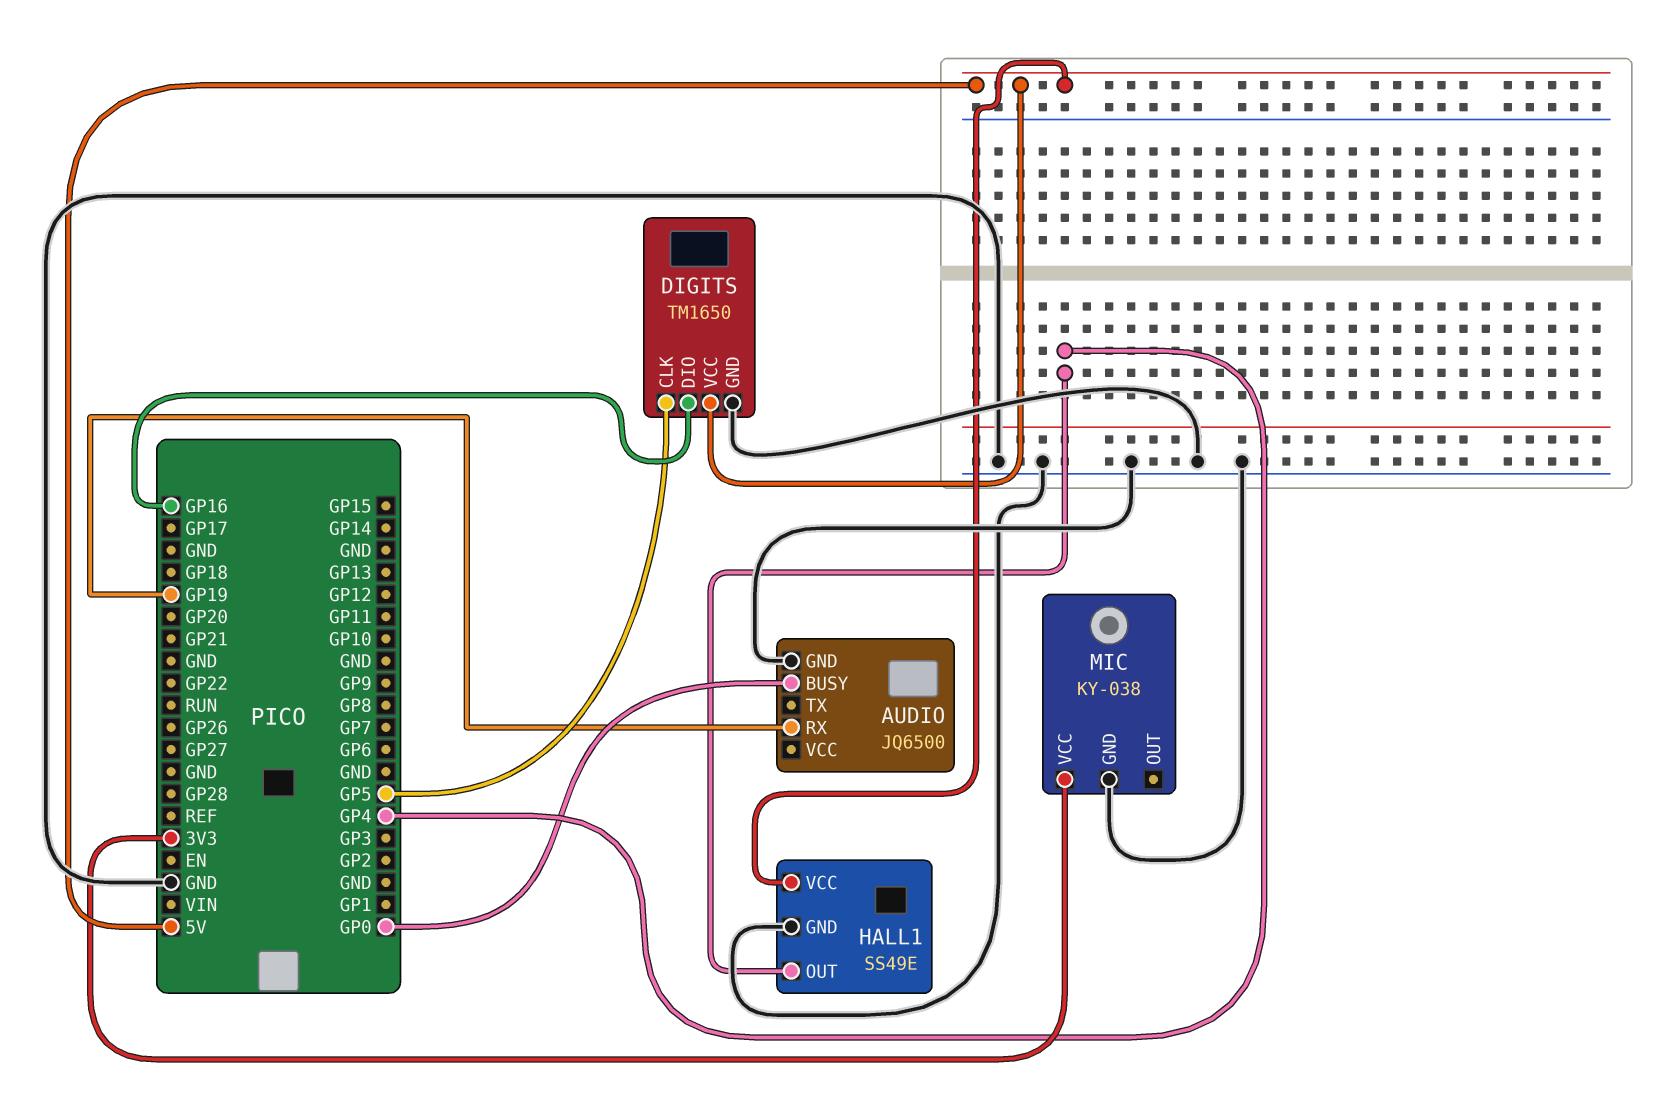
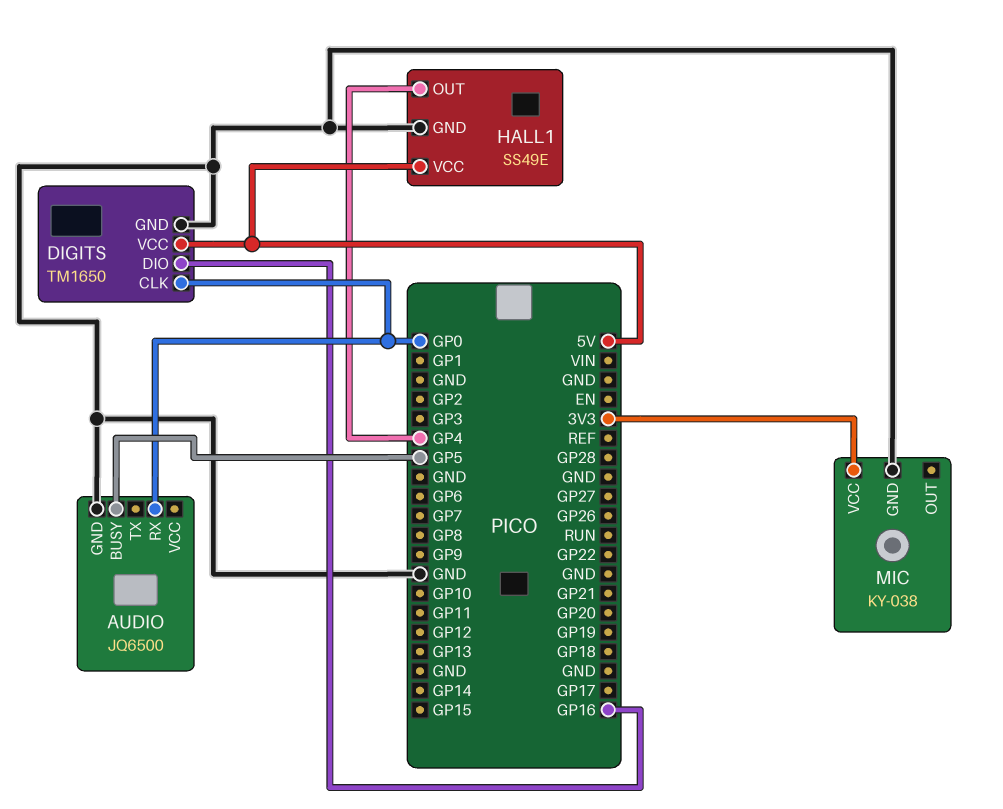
AUDIO pin BUSY: GP0 -> GP5
AUDIO pin RX: GP19 -> GP0
DIGITS pin CLK: GP5 -> GP0

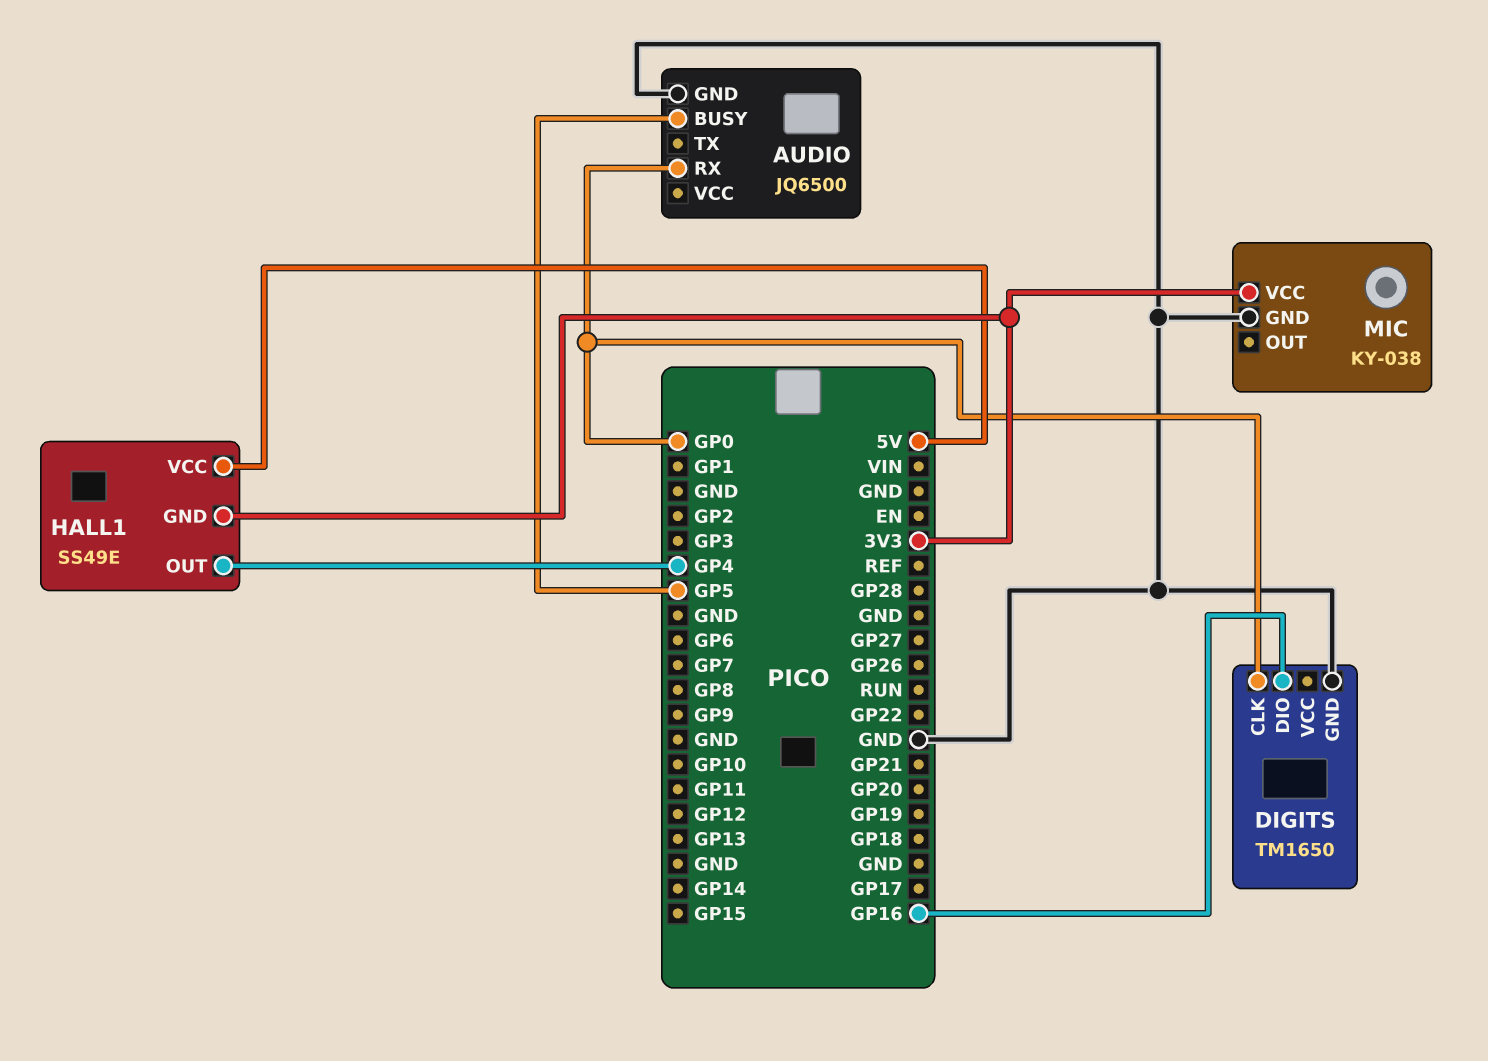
DIGITS pin VCC: 5V -> none
HALL1 pin GND: GND -> 3V3

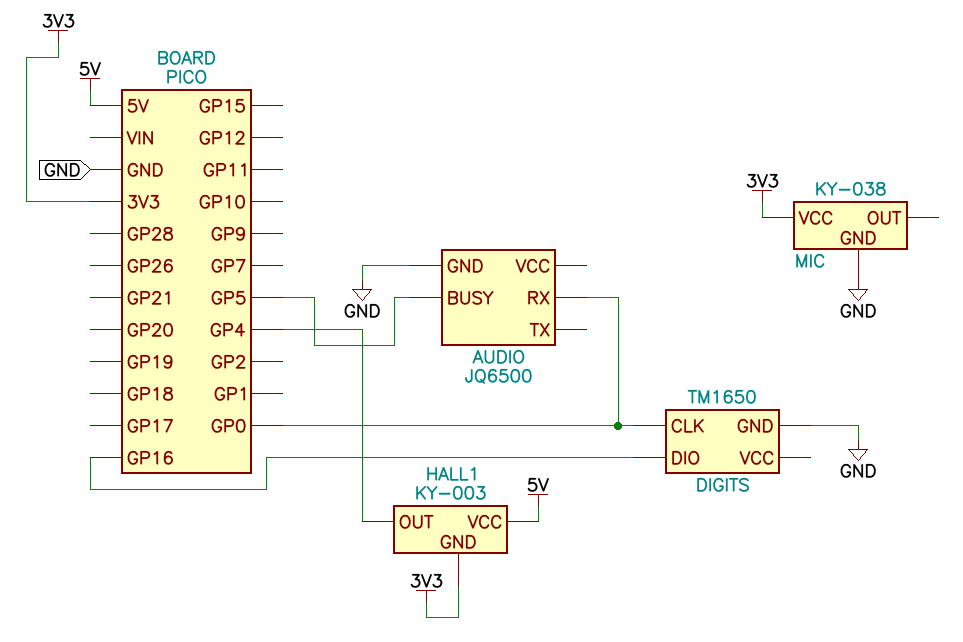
HALL1: SS49E -> KY-003

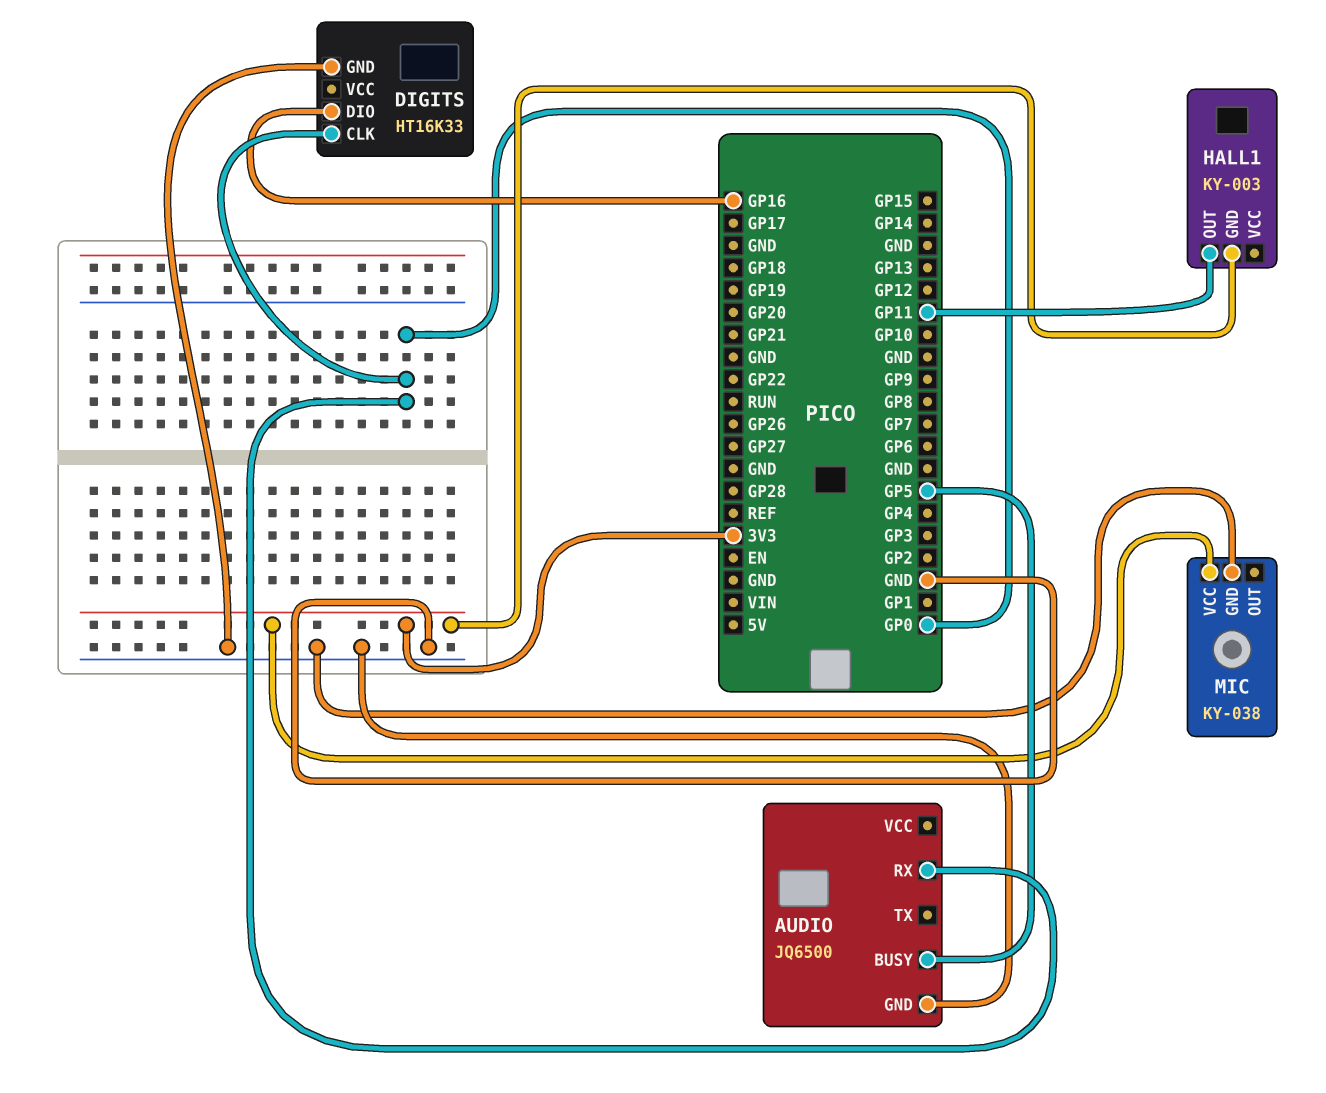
DIGITS: TM1650 -> HT16K33
HALL1 pin OUT: GP4 -> GP11
HALL1 pin VCC: 5V -> none

